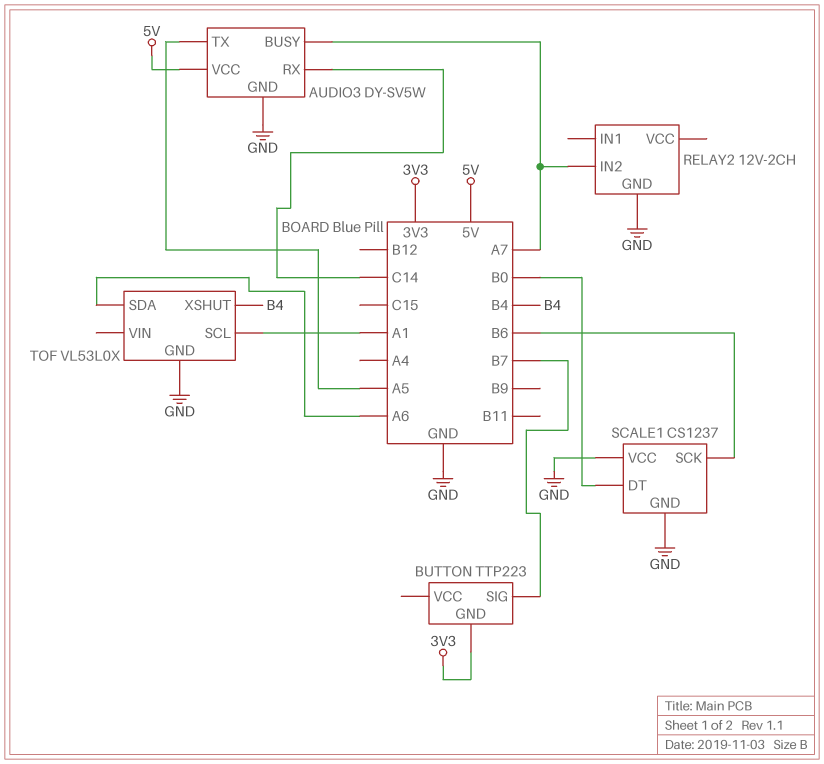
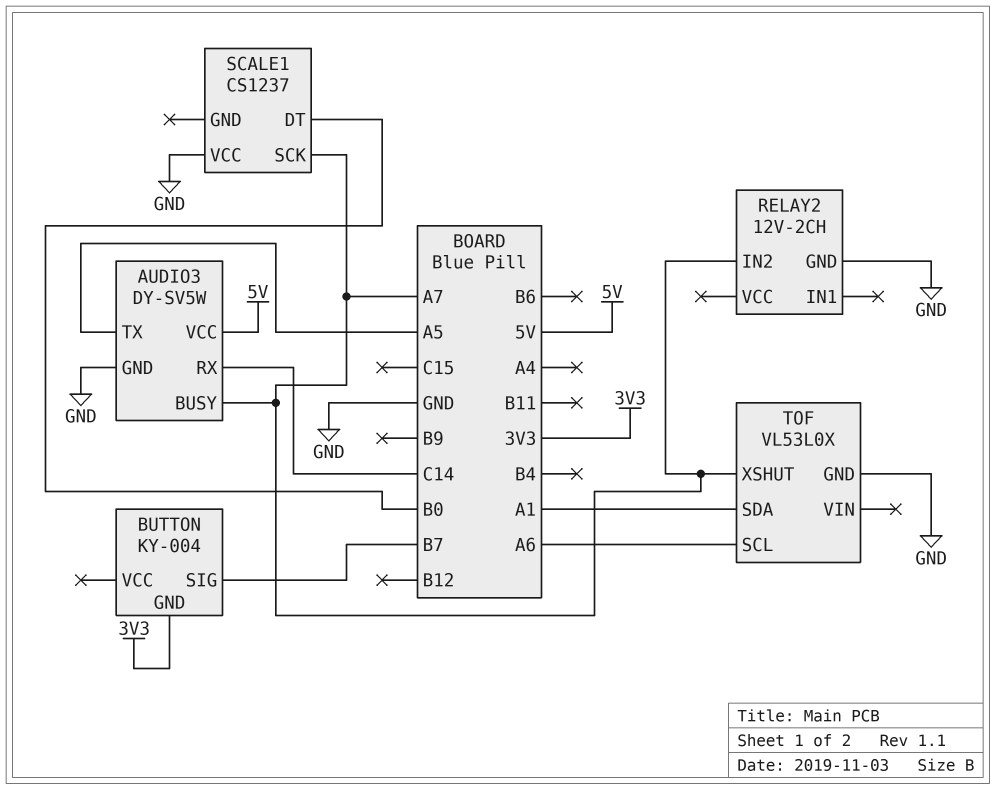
BUTTON: TTP223 -> KY-004
SCALE1 pin GND: GND -> none
SCALE1 pin SCK: B6 -> A7
TOF pin SCL: A1 -> A6
TOF pin SDA: A6 -> A1
TOF pin XSHUT: B4 -> A7

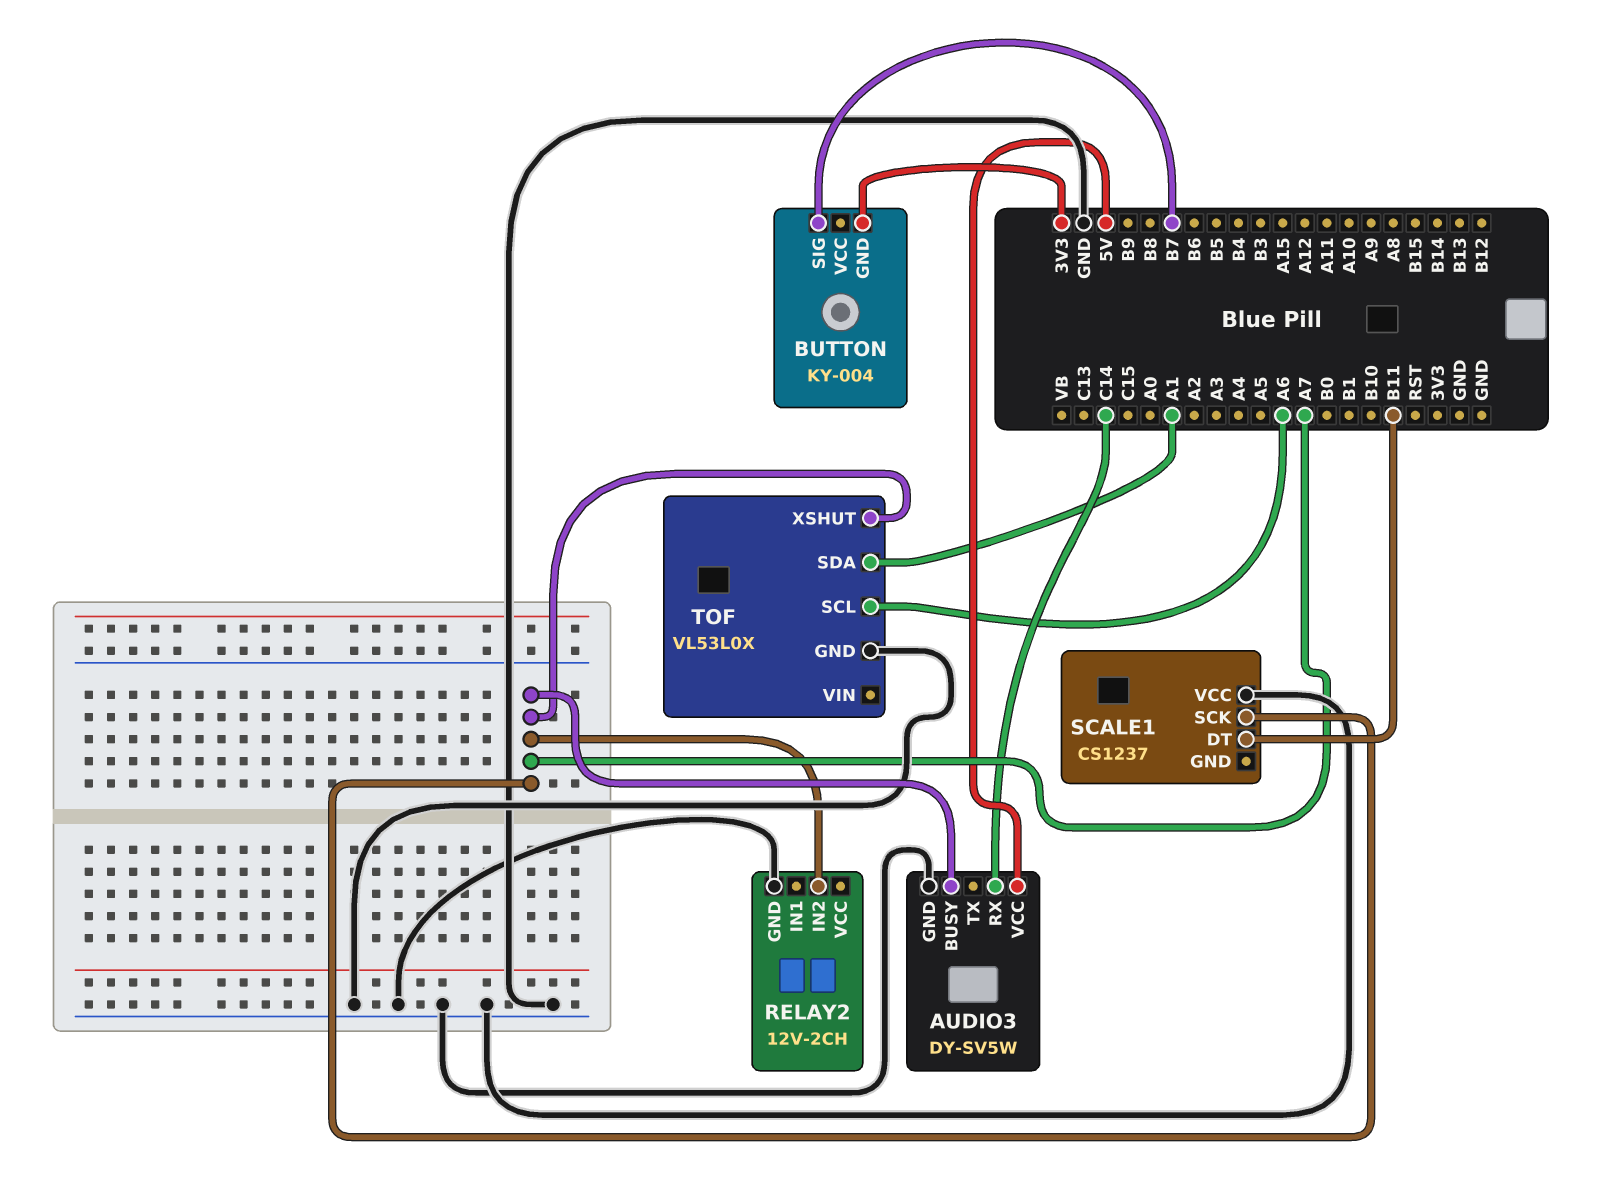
AUDIO3 pin TX: A5 -> none
SCALE1 pin DT: B0 -> B11

